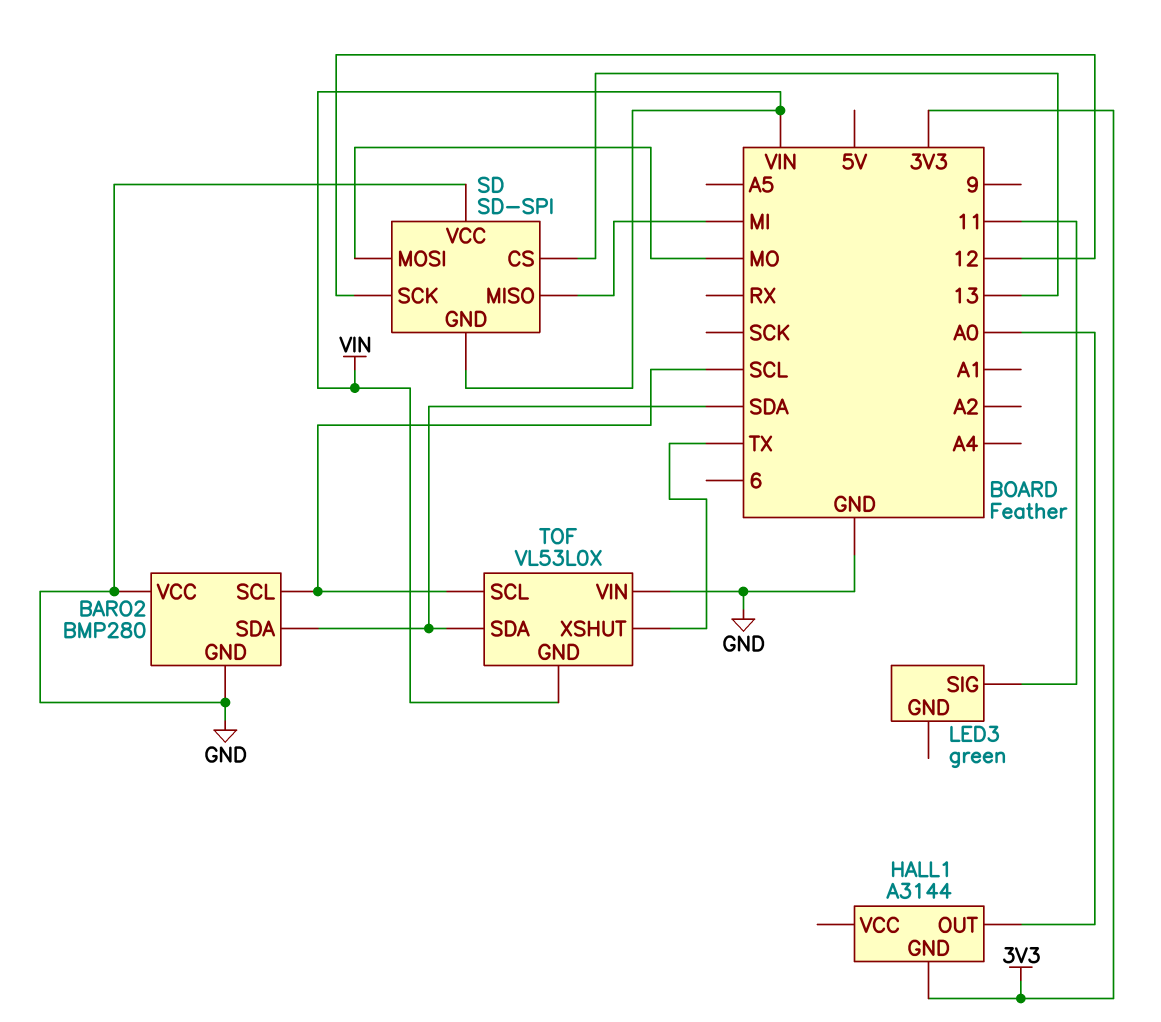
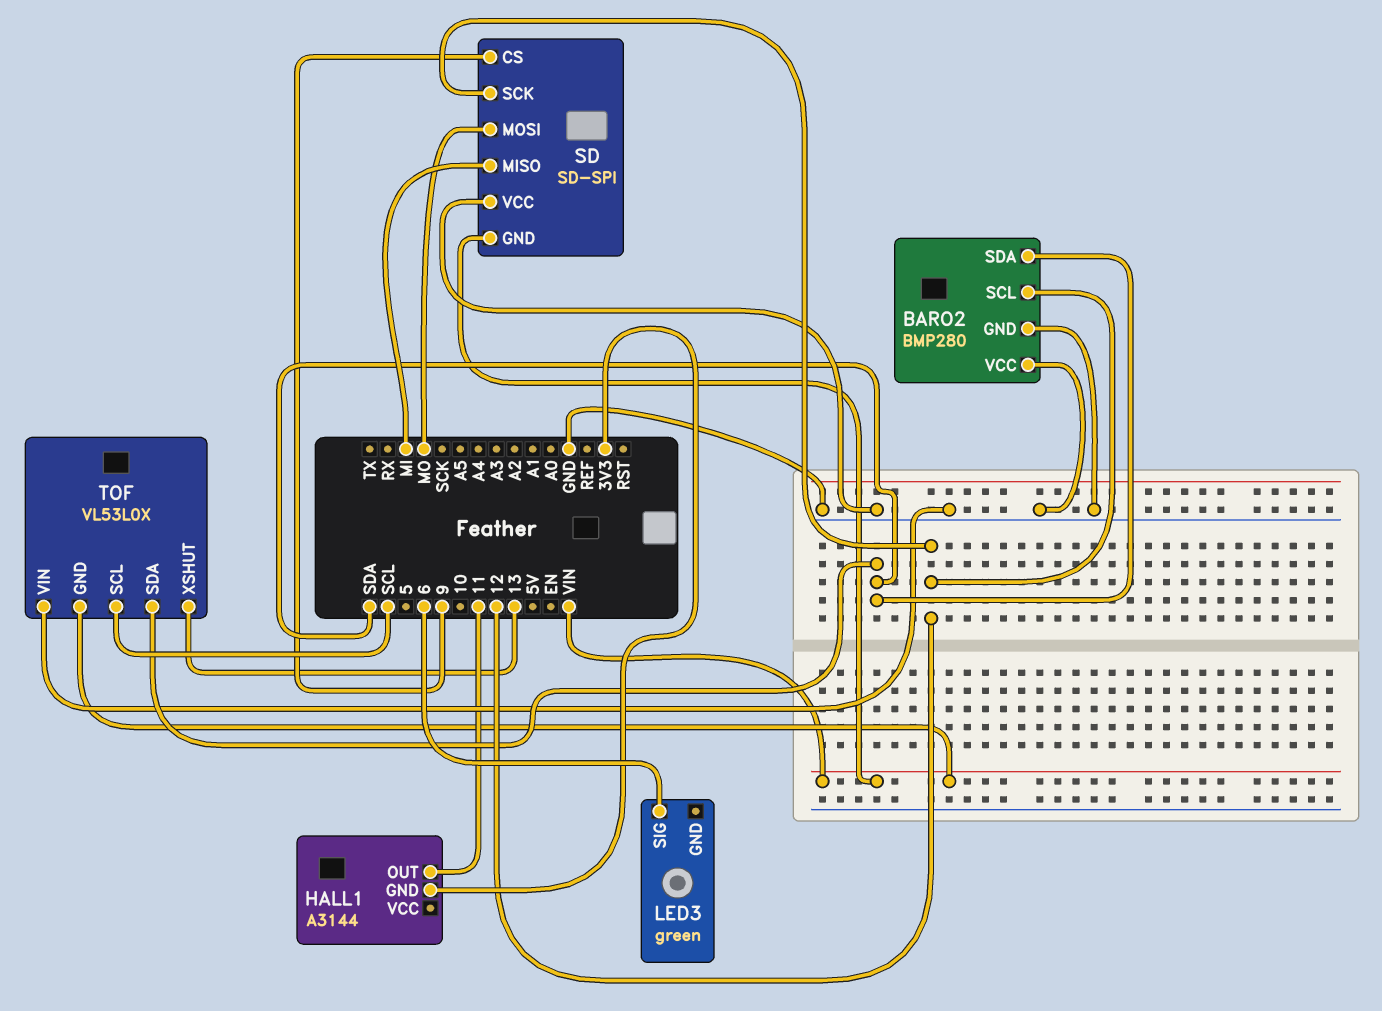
BARO2 pin SCL: SCL -> 12
HALL1 pin OUT: A0 -> 11
LED3 pin SIG: 11 -> 6
SD pin CS: 13 -> 9
TOF pin XSHUT: TX -> 13

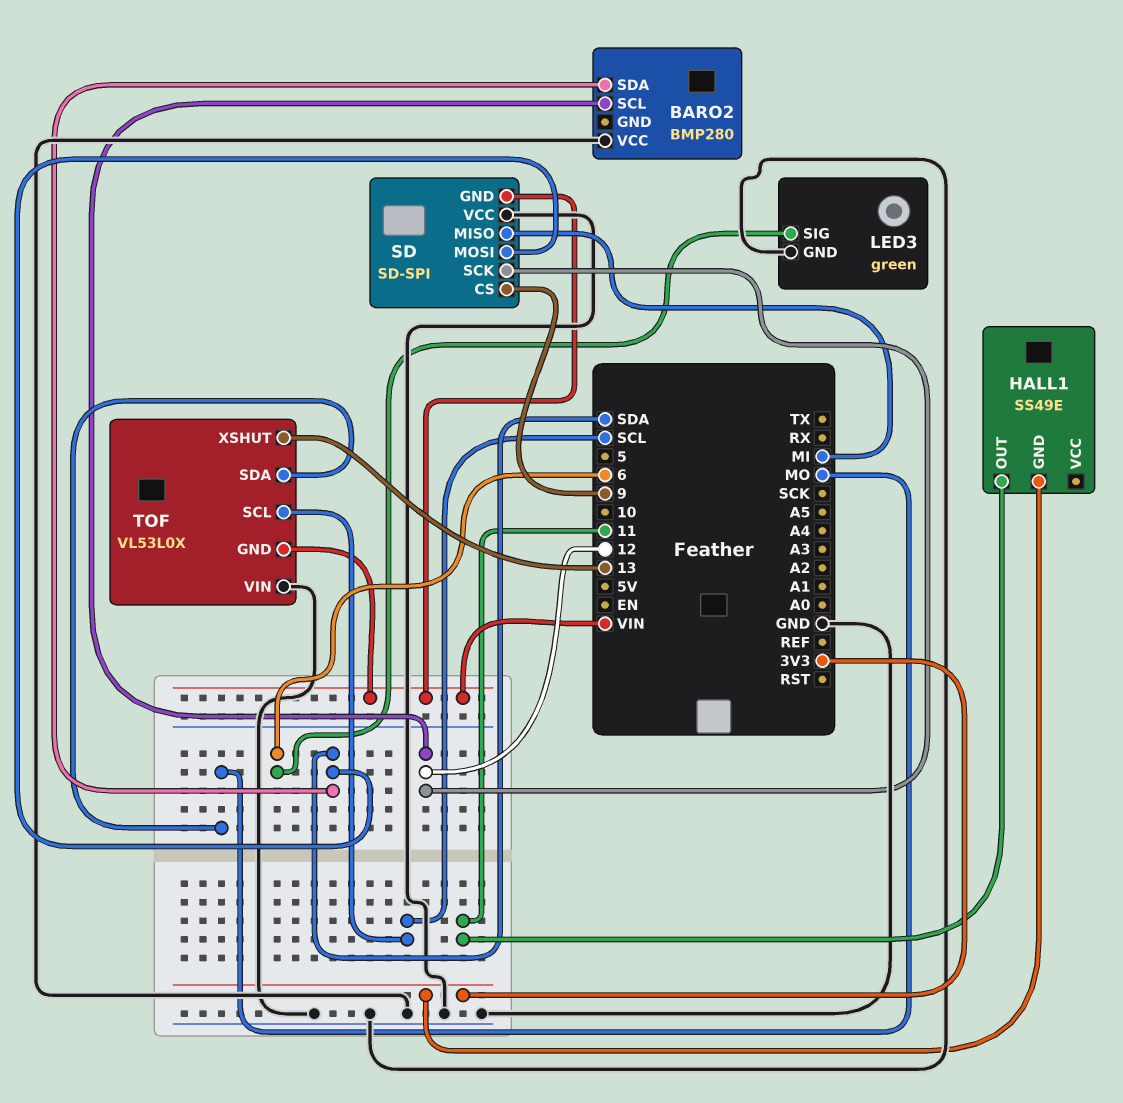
BARO2 pin GND: GND -> none
HALL1: A3144 -> SS49E
LED3 pin GND: none -> GND
SD pin MOSI: MO -> SDA
TOF pin SDA: SDA -> MO

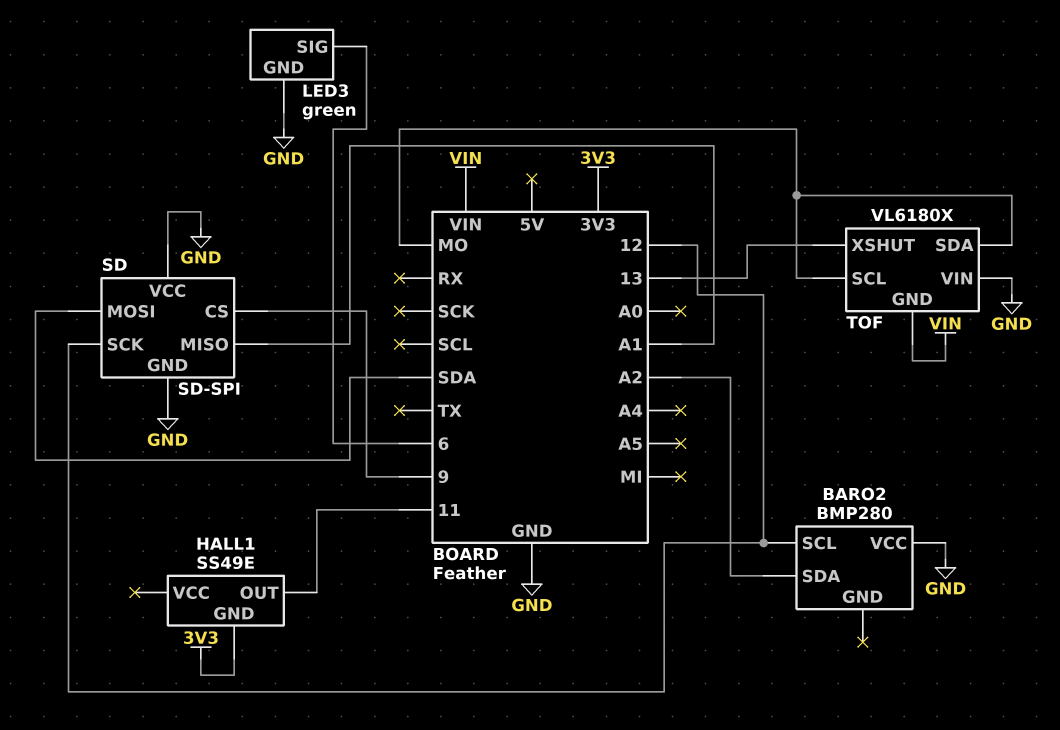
BARO2 pin SDA: SDA -> A2
SD pin GND: VIN -> GND
SD pin MISO: MI -> A1
TOF: VL53L0X -> VL6180X
TOF pin SCL: SCL -> MO

